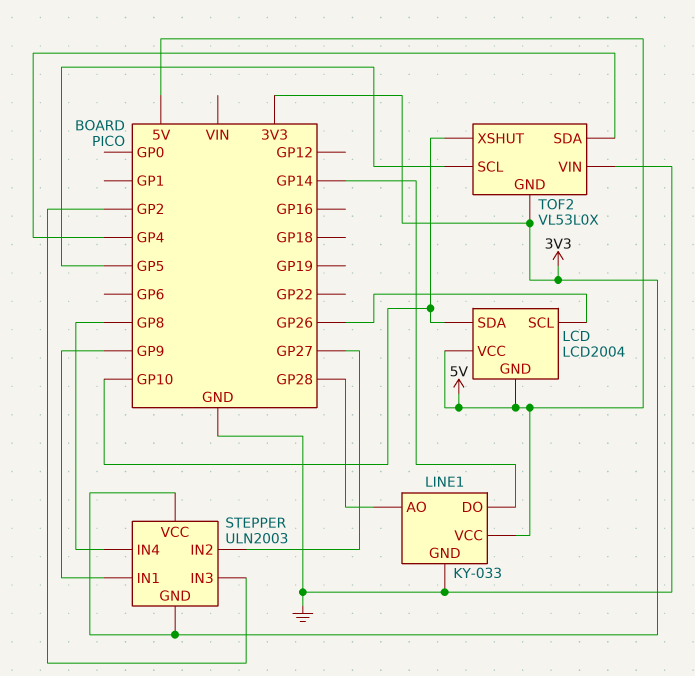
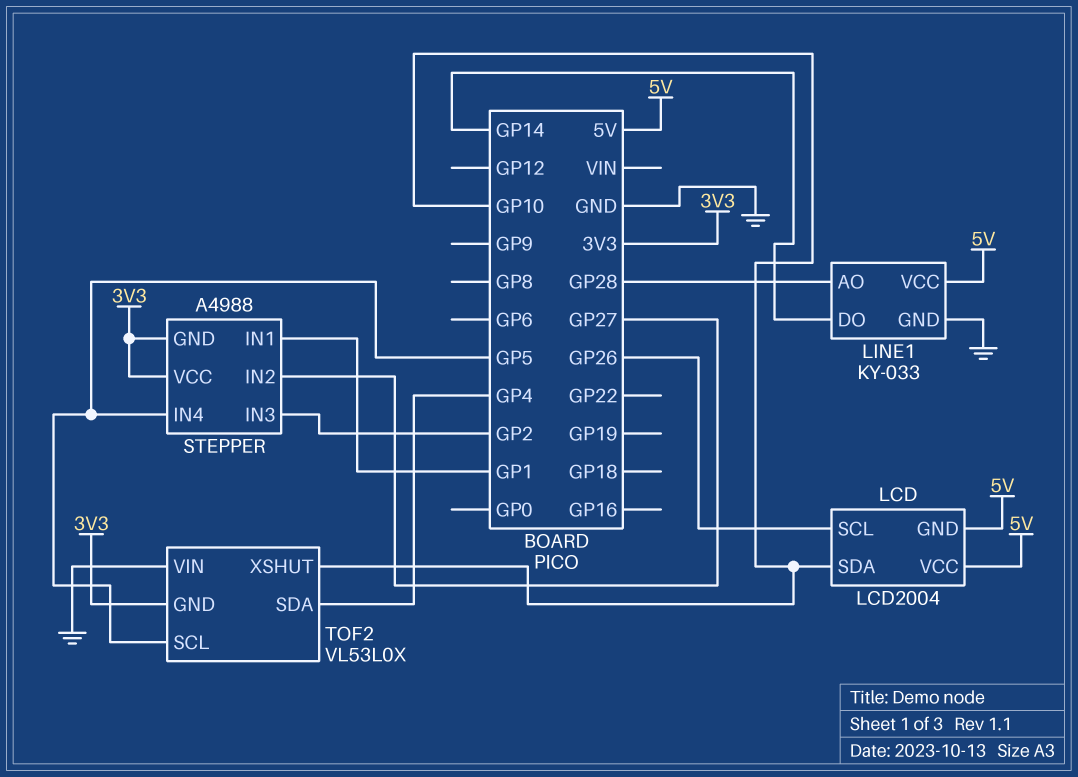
STEPPER: ULN2003 -> A4988
STEPPER pin IN1: GP9 -> GP1
STEPPER pin IN4: GP8 -> GP5

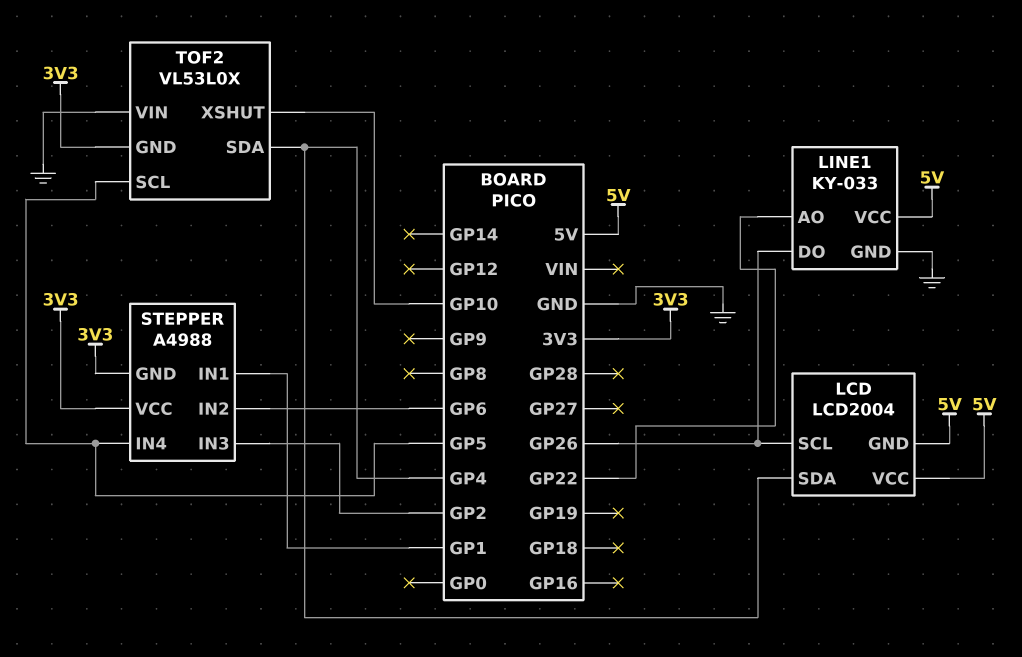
LCD pin SDA: GP10 -> GP4
LINE1 pin AO: GP28 -> GP22
LINE1 pin DO: GP14 -> GP26
STEPPER pin IN2: GP27 -> GP6

